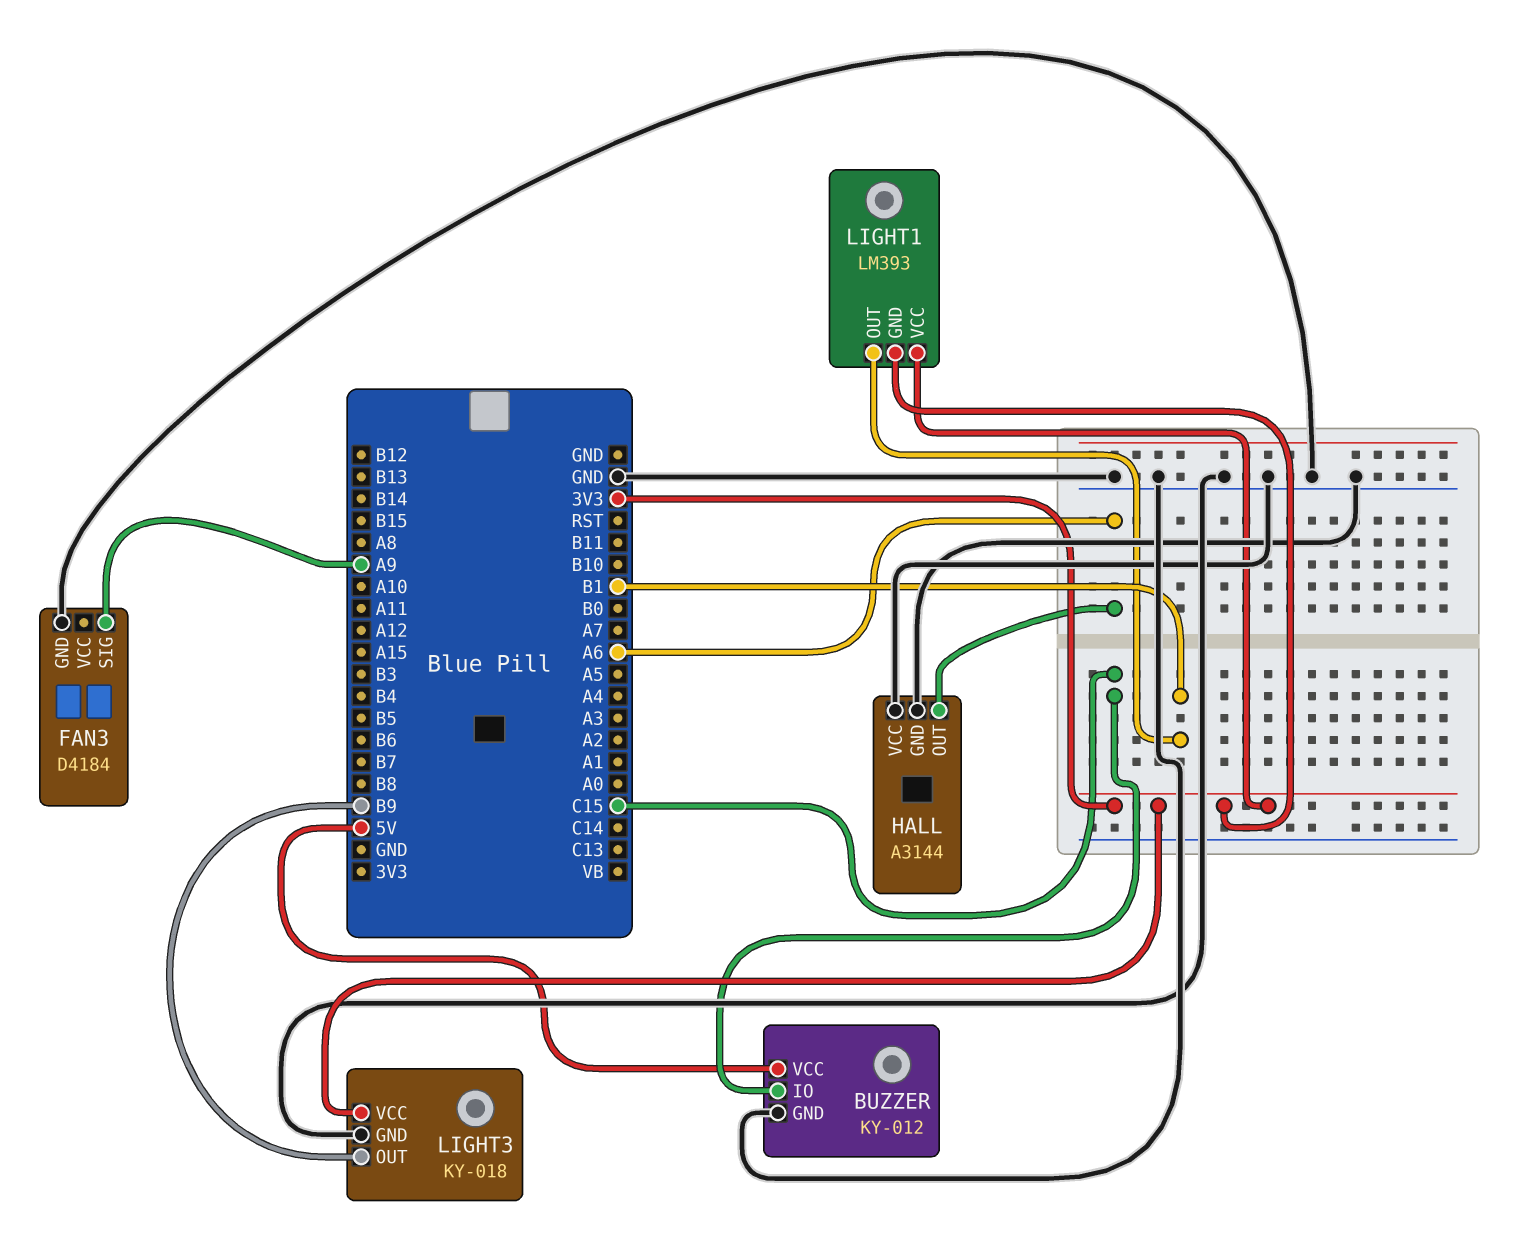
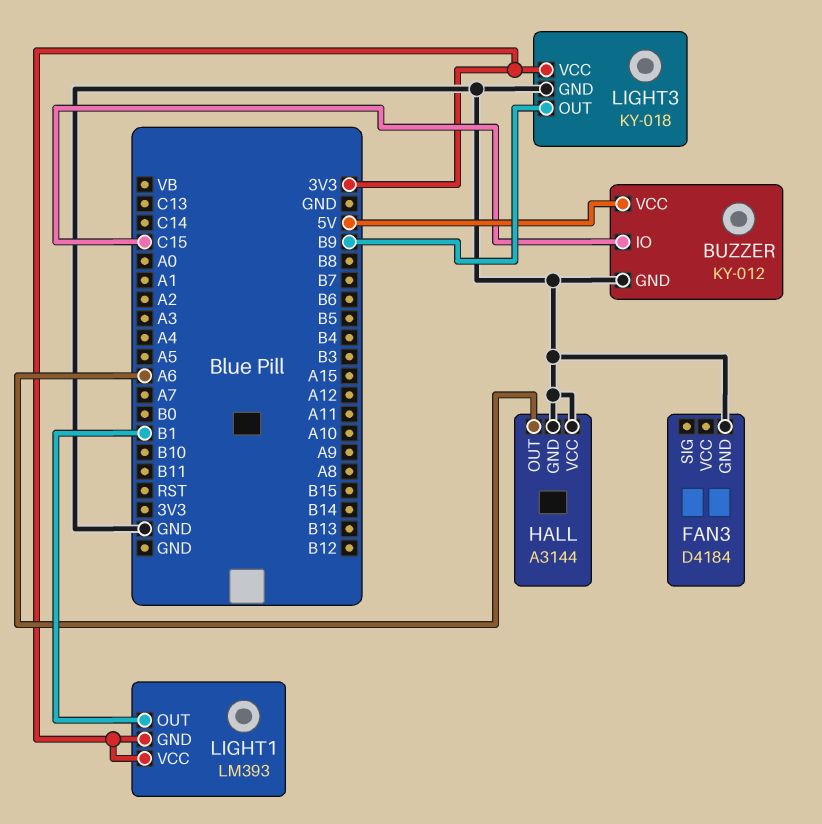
FAN3 pin SIG: A9 -> none

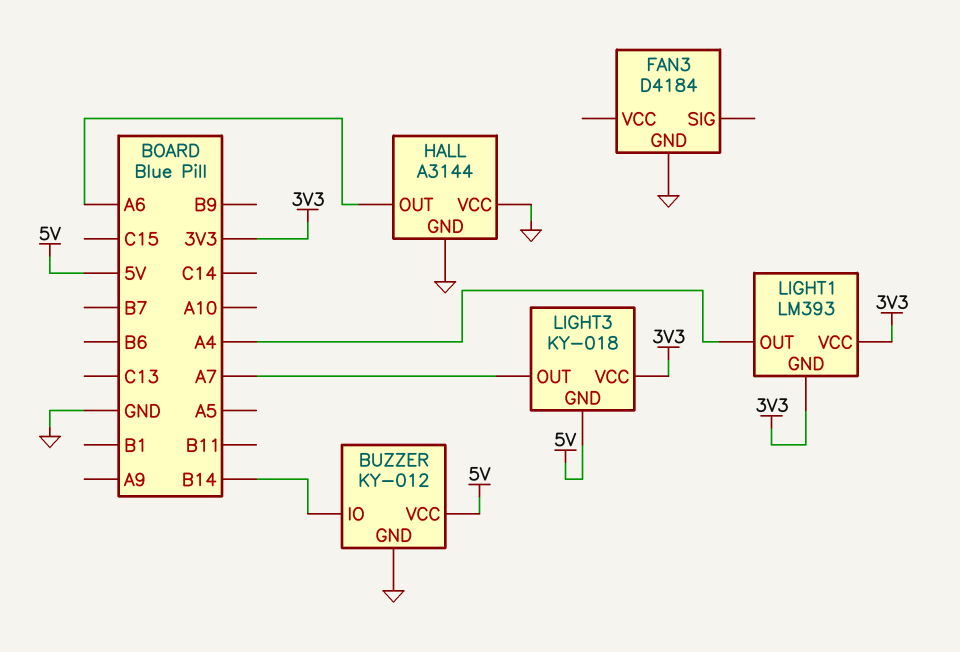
BUZZER pin IO: C15 -> B14
LIGHT1 pin OUT: B1 -> A4
LIGHT3 pin GND: GND -> 5V
LIGHT3 pin OUT: B9 -> A7

